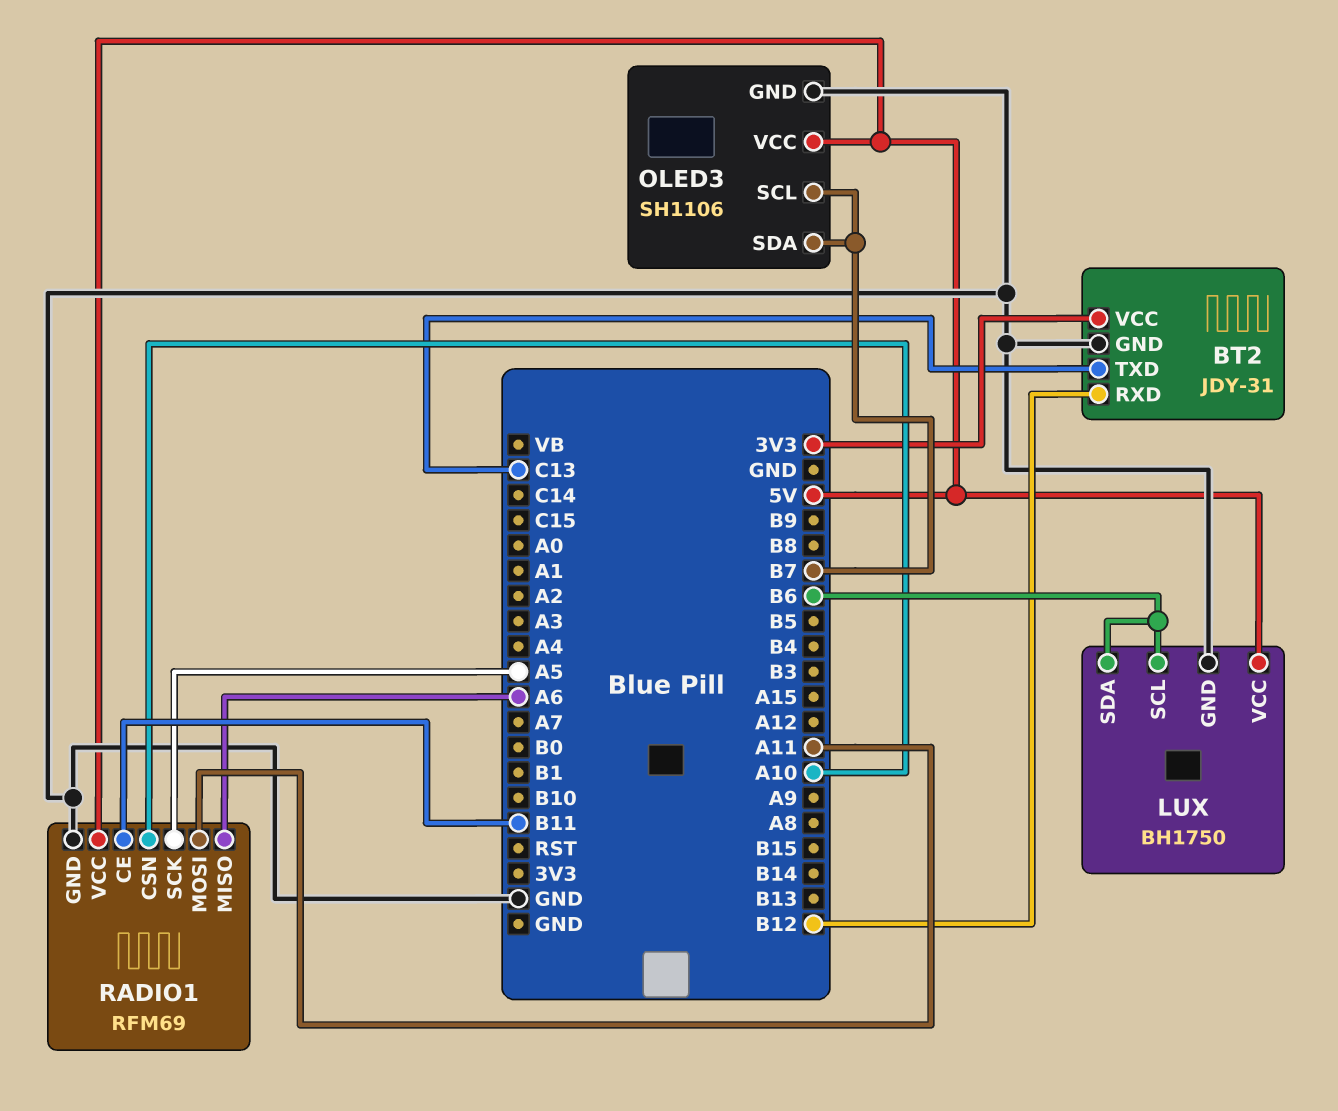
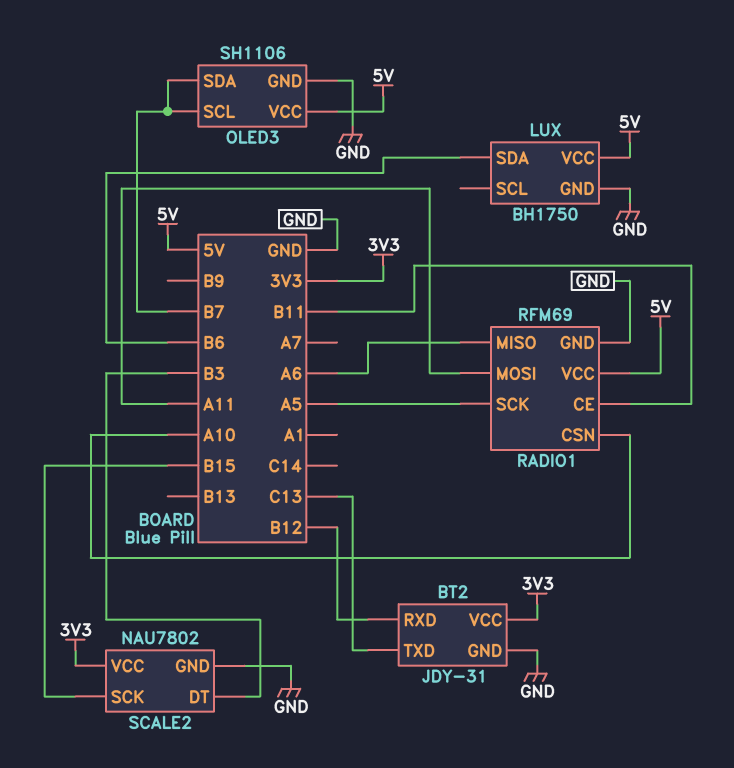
LUX pin SCL: B6 -> none
SCALE2: none -> NAU7802
SCALE2 pin DT: none -> B3
SCALE2 pin GND: none -> GND
SCALE2 pin SCK: none -> B15
SCALE2 pin VCC: none -> 3V3

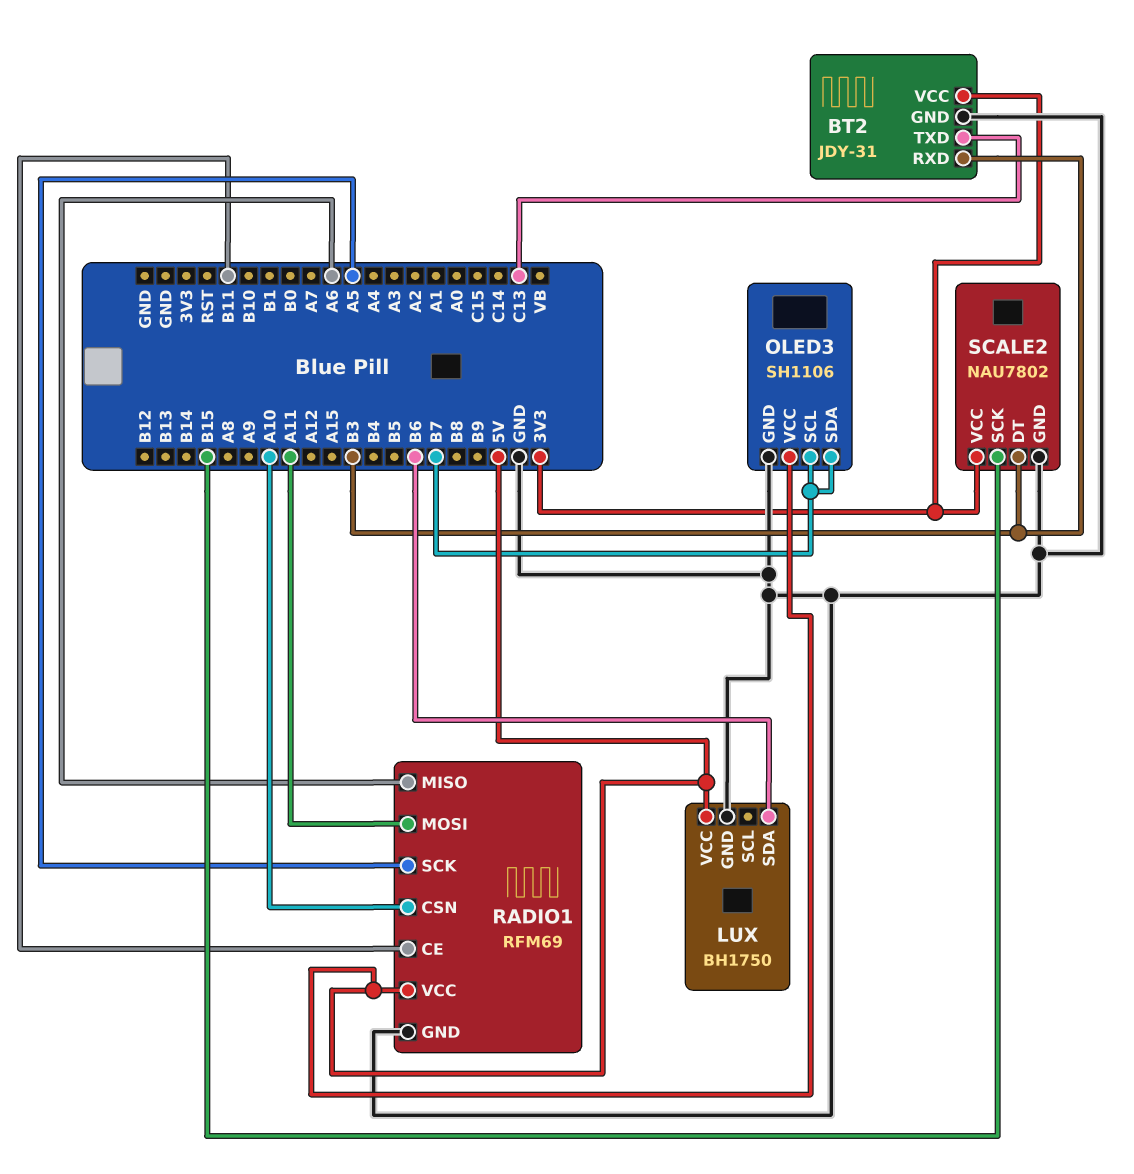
BT2 pin RXD: B12 -> B3

